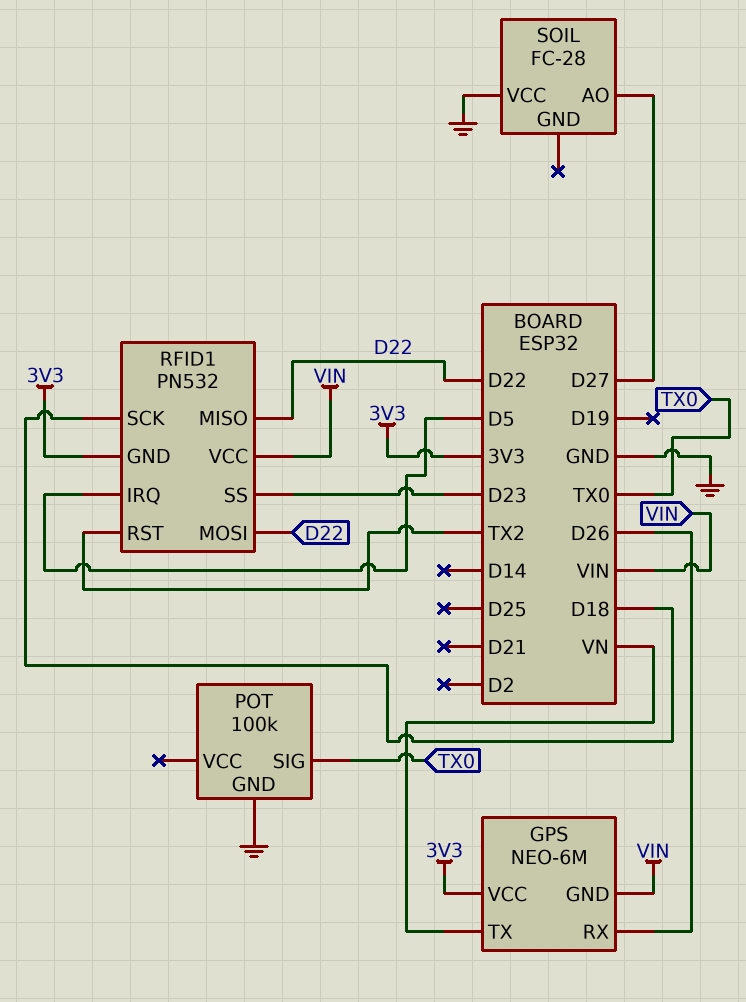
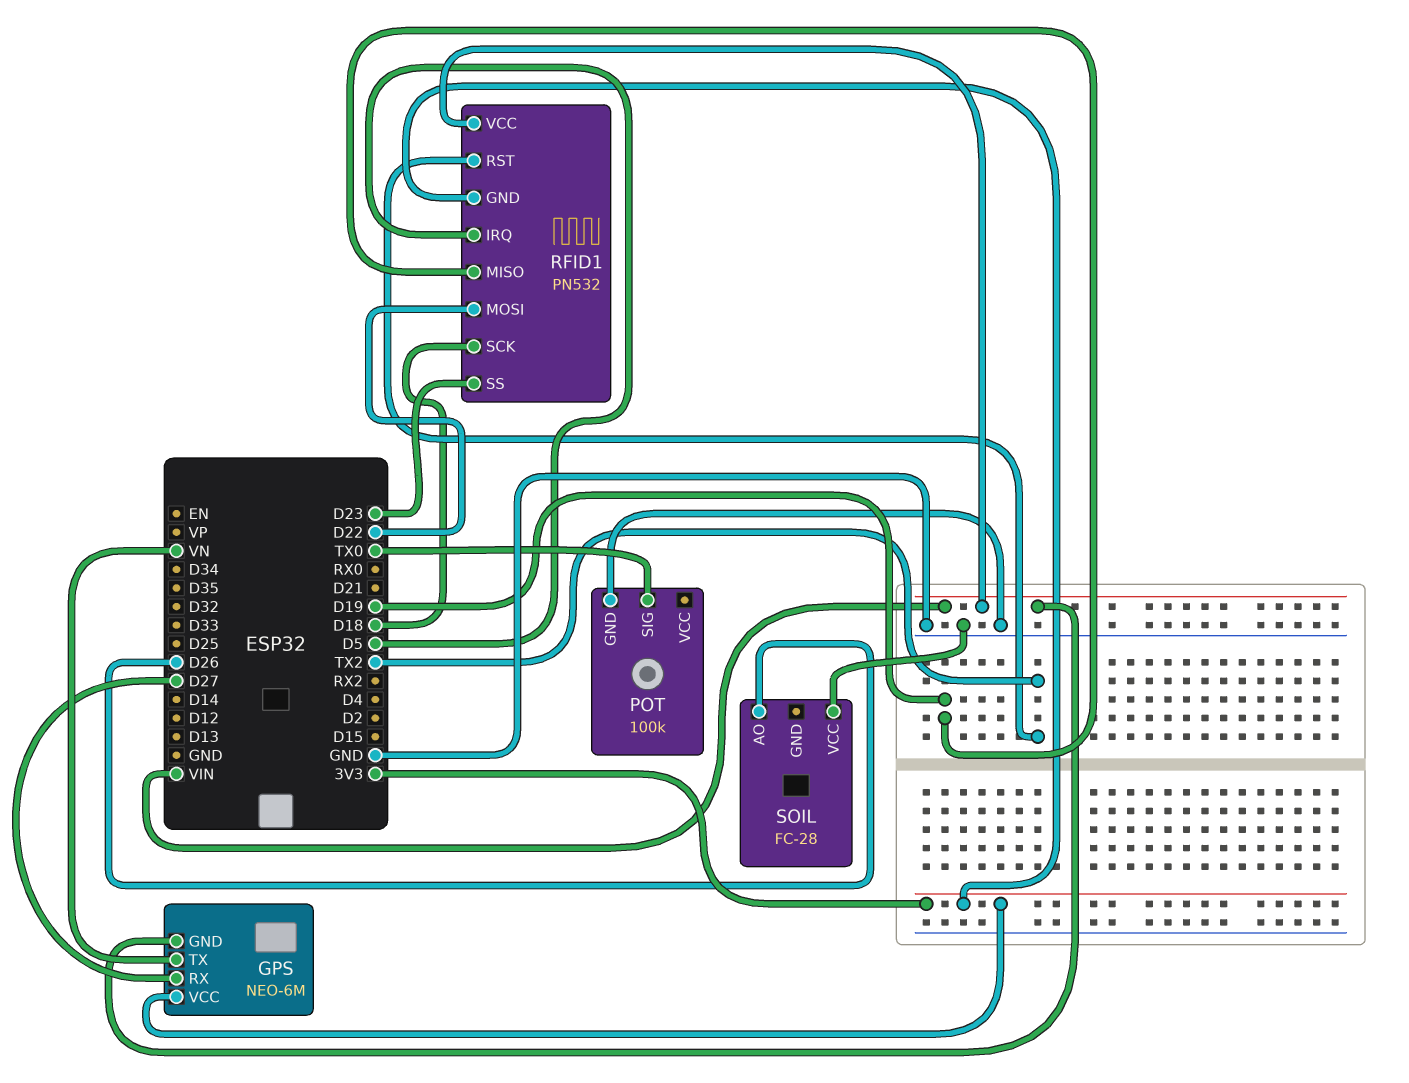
GPS pin RX: D26 -> D27
RFID1 pin MISO: D22 -> D19
SOIL pin AO: D27 -> D26

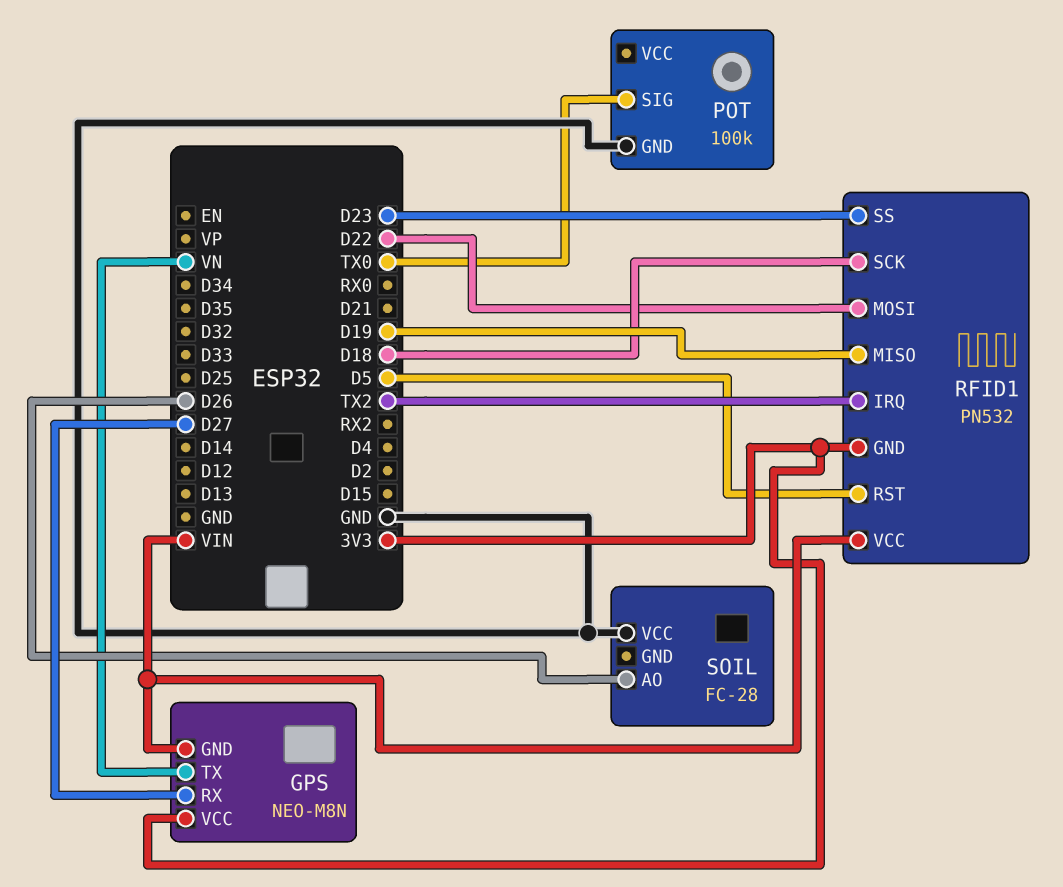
GPS: NEO-6M -> NEO-M8N
RFID1 pin IRQ: D5 -> TX2
RFID1 pin RST: TX2 -> D5

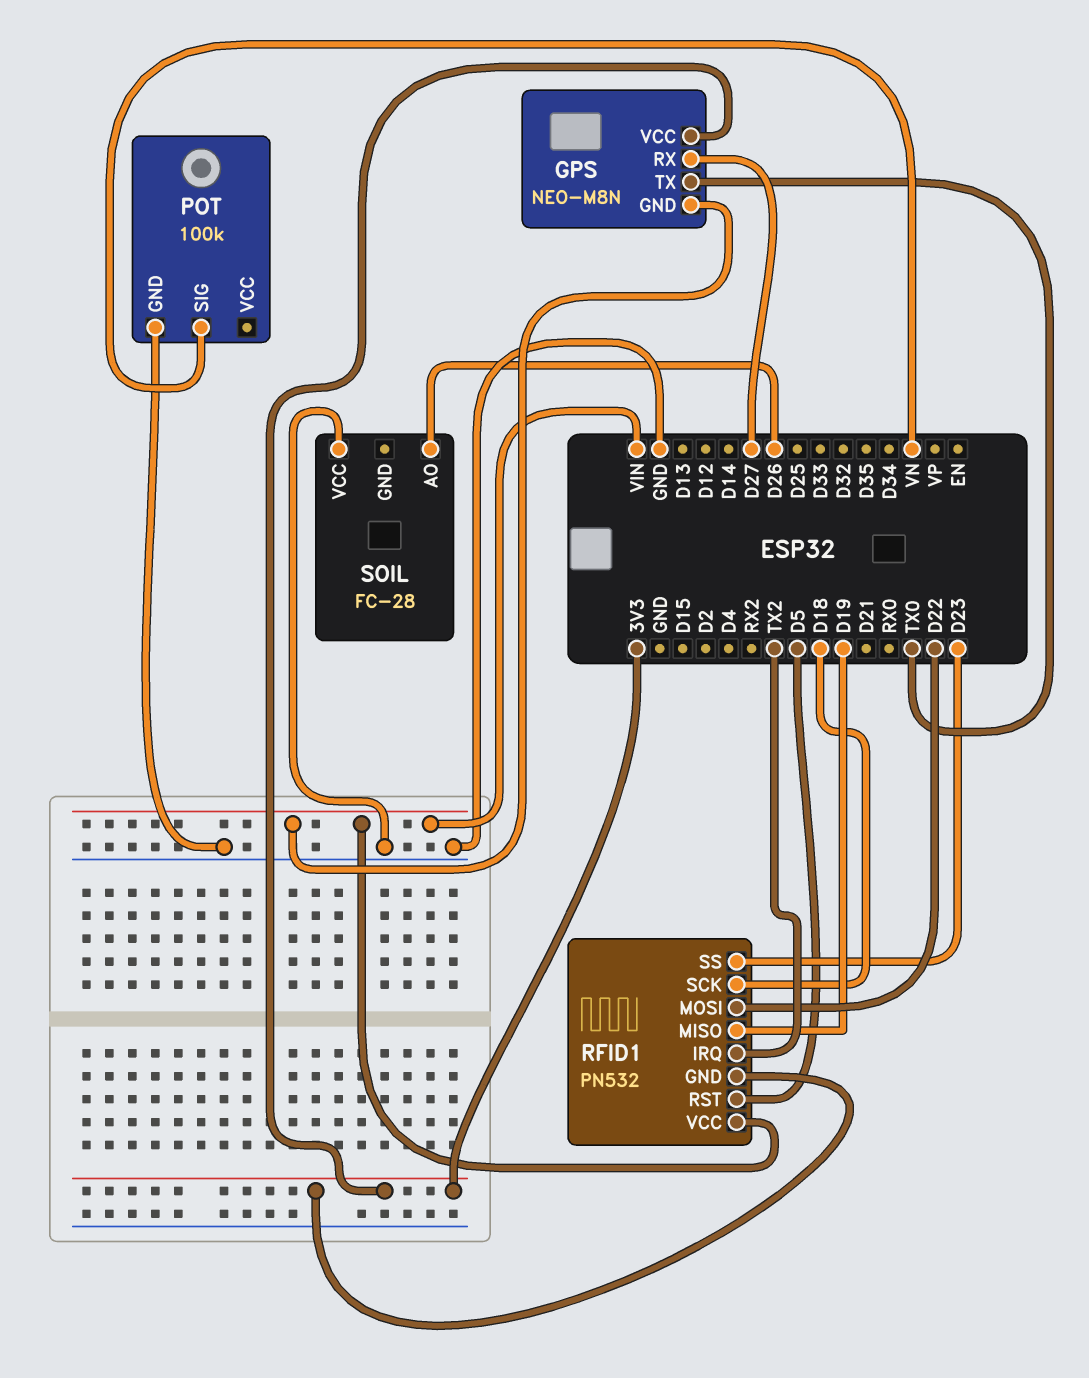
GPS pin TX: VN -> TX0
POT pin SIG: TX0 -> VN

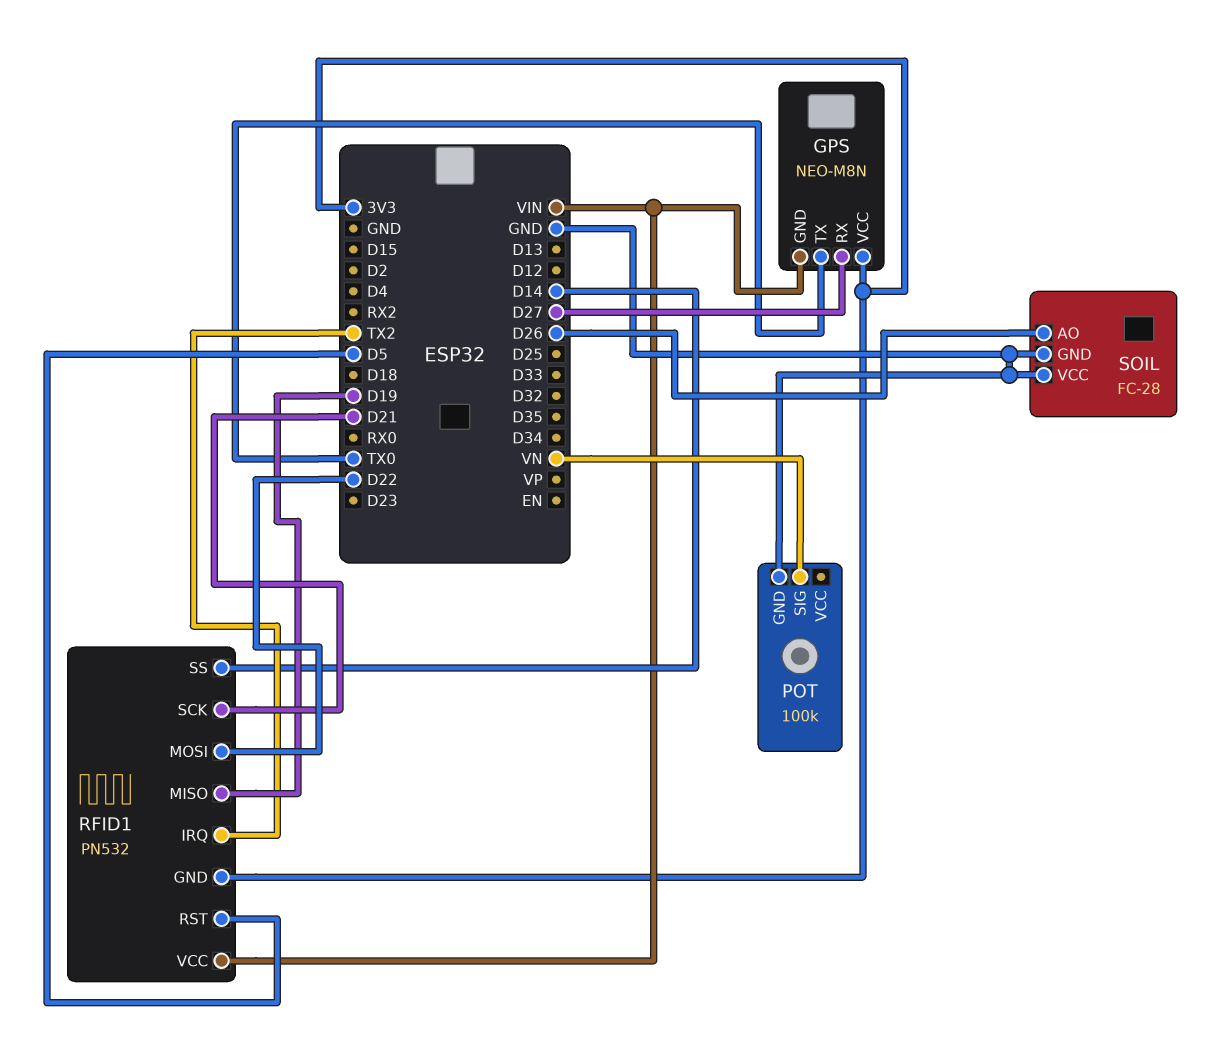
RFID1 pin SCK: D18 -> D21
RFID1 pin SS: D23 -> D14
SOIL pin GND: none -> GND

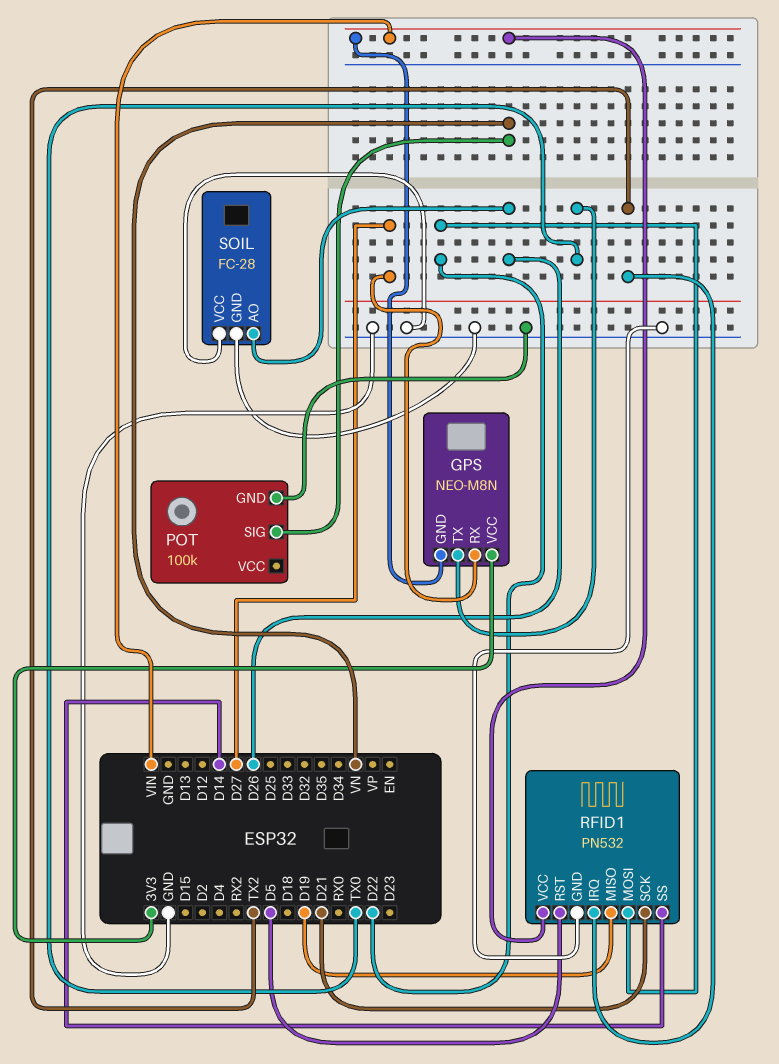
RFID1 pin GND: 3V3 -> GND

